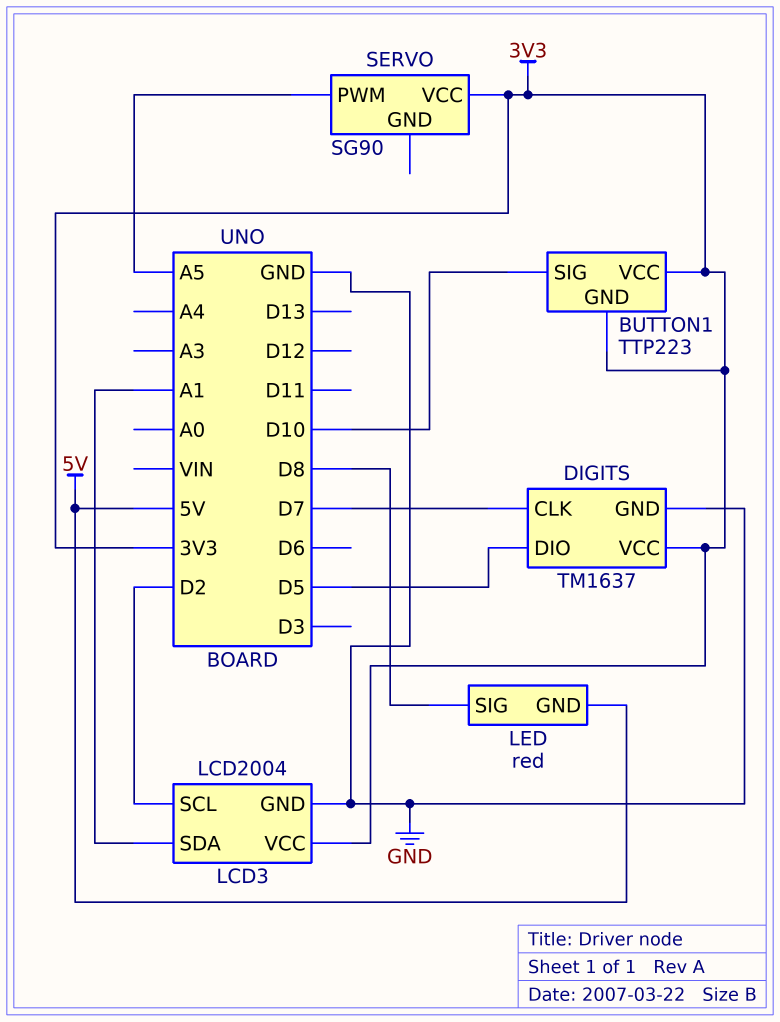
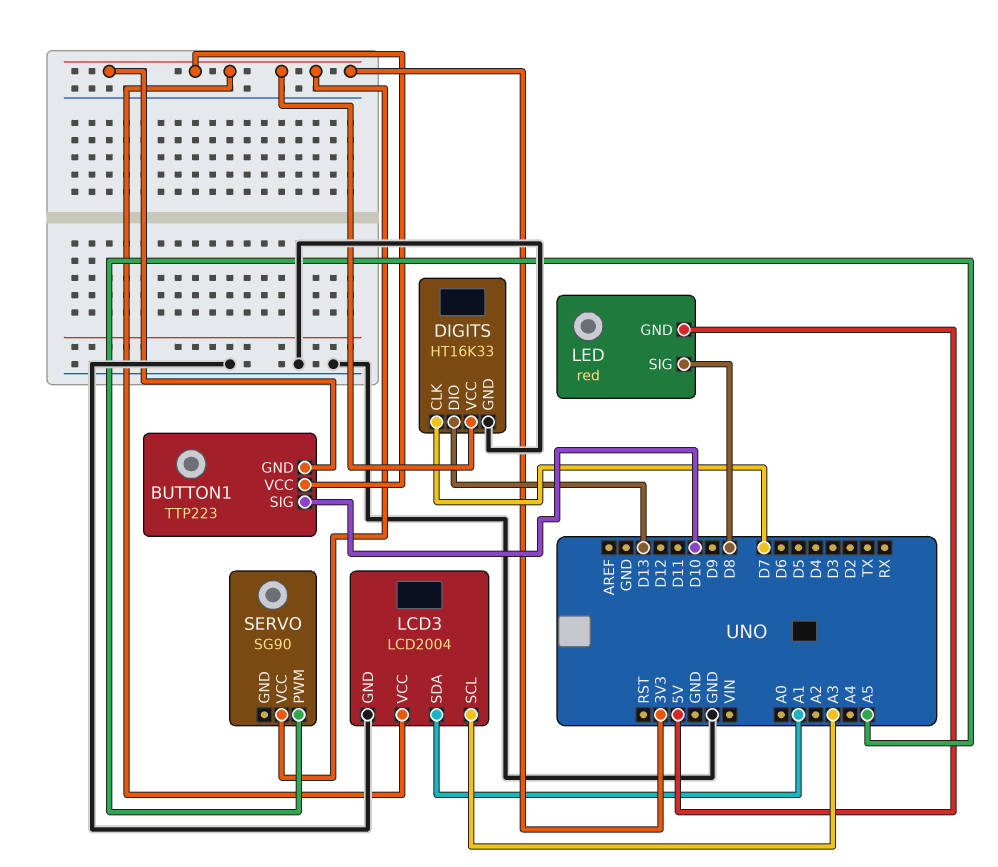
DIGITS: TM1637 -> HT16K33
DIGITS pin DIO: D5 -> D13
LCD3 pin SCL: D2 -> A3

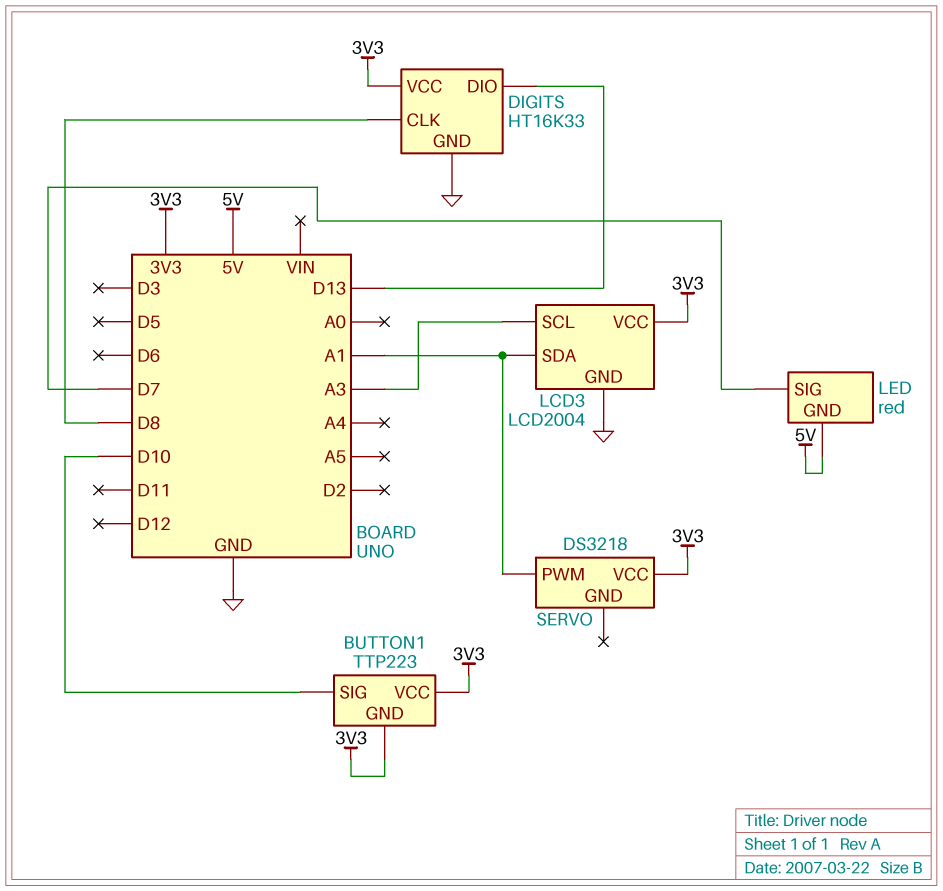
DIGITS pin CLK: D7 -> D8
LED pin SIG: D8 -> D7
SERVO: SG90 -> DS3218
SERVO pin PWM: A5 -> A1

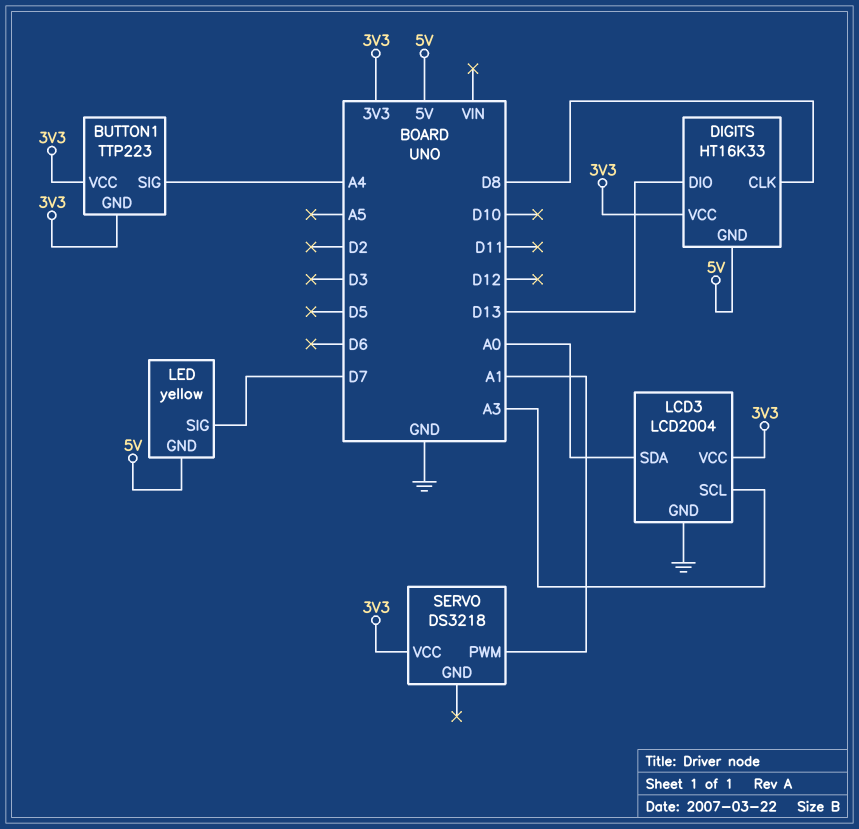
BUTTON1 pin SIG: D10 -> A4
DIGITS pin GND: GND -> 5V
LCD3 pin SDA: A1 -> A0
LED: red -> yellow

